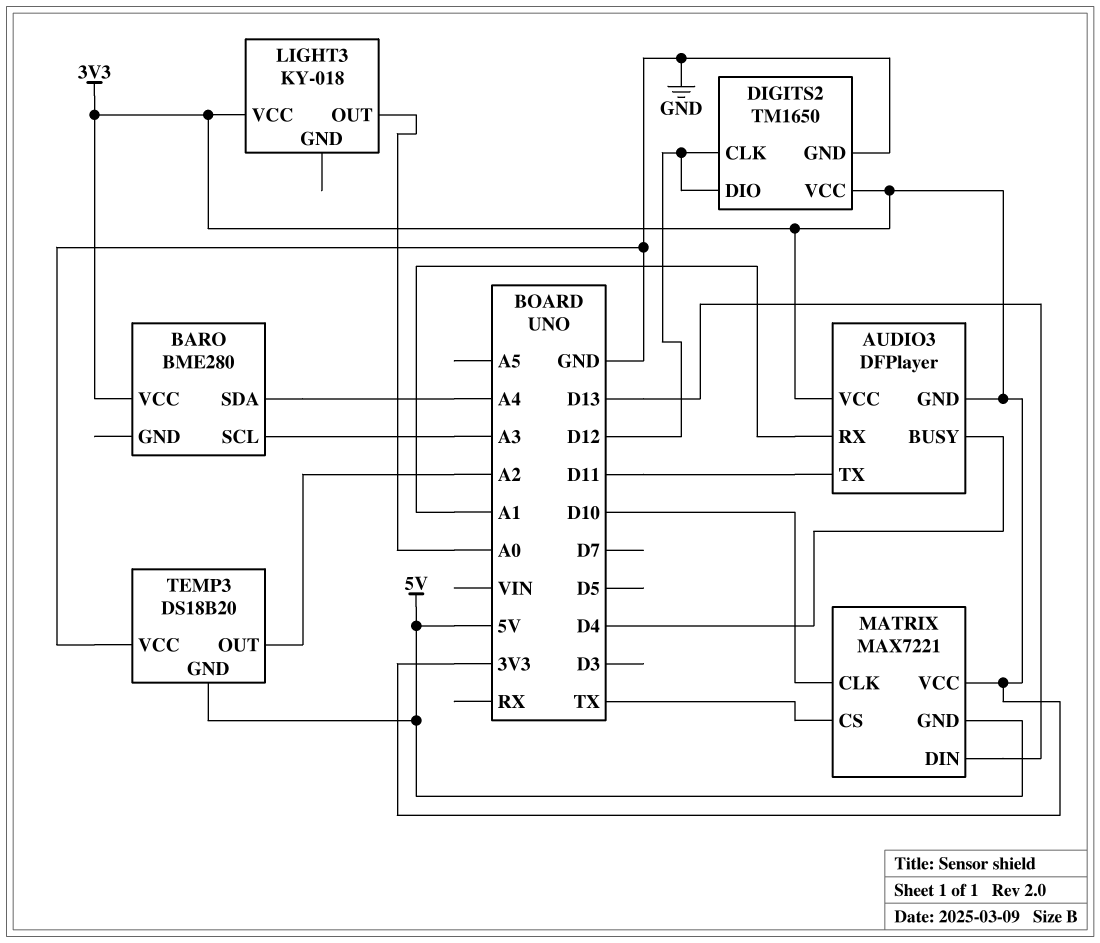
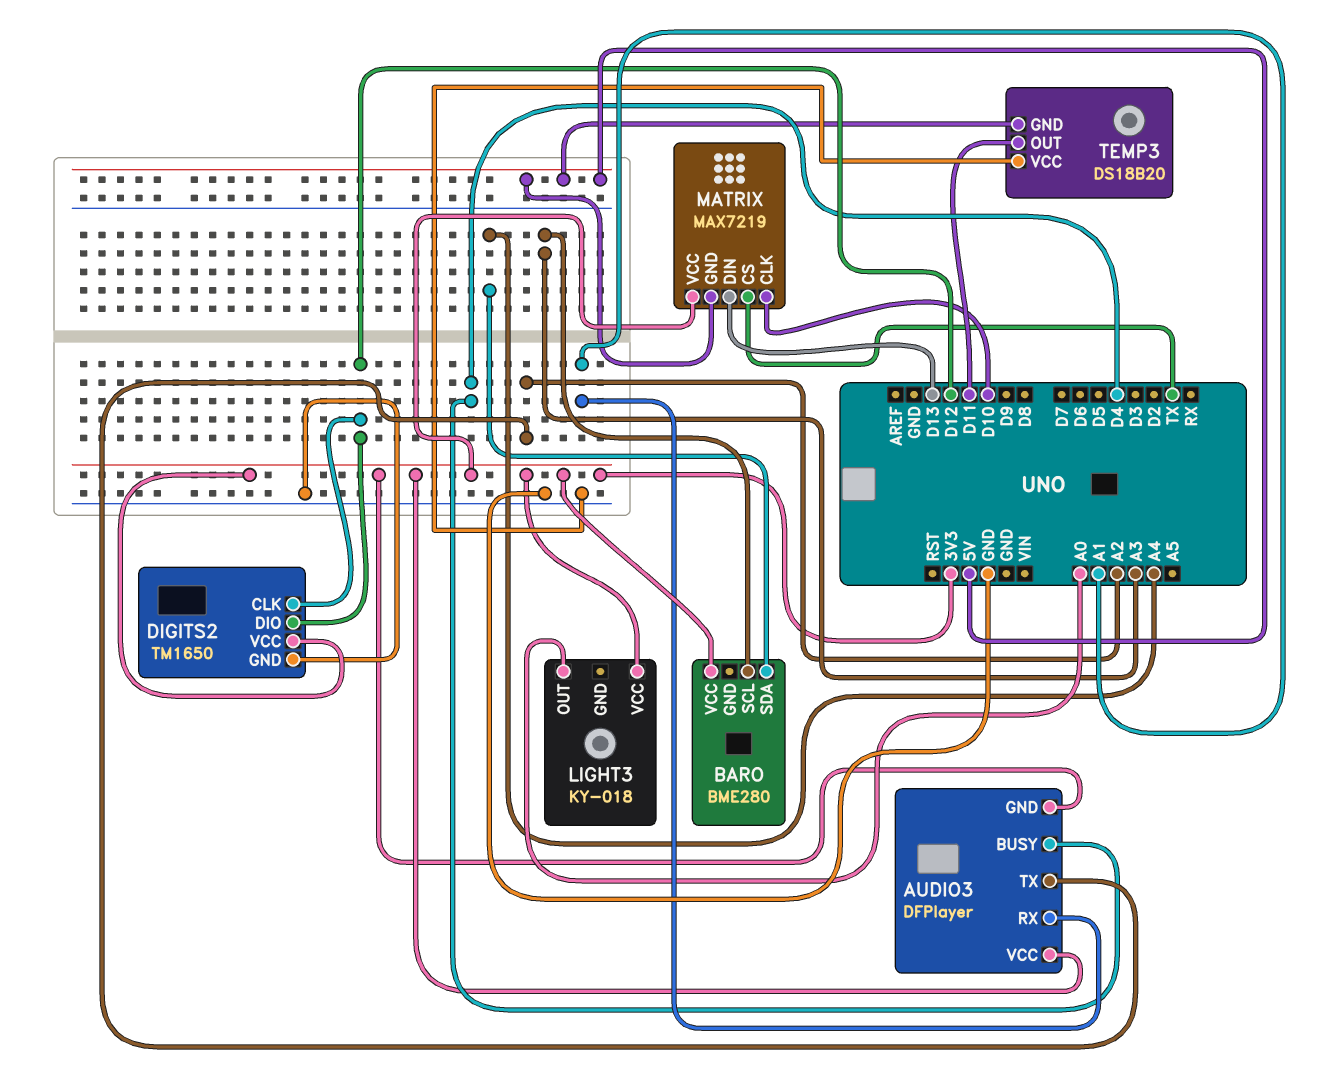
AUDIO3 pin TX: D11 -> A2
MATRIX: MAX7221 -> MAX7219
TEMP3 pin OUT: A2 -> D11

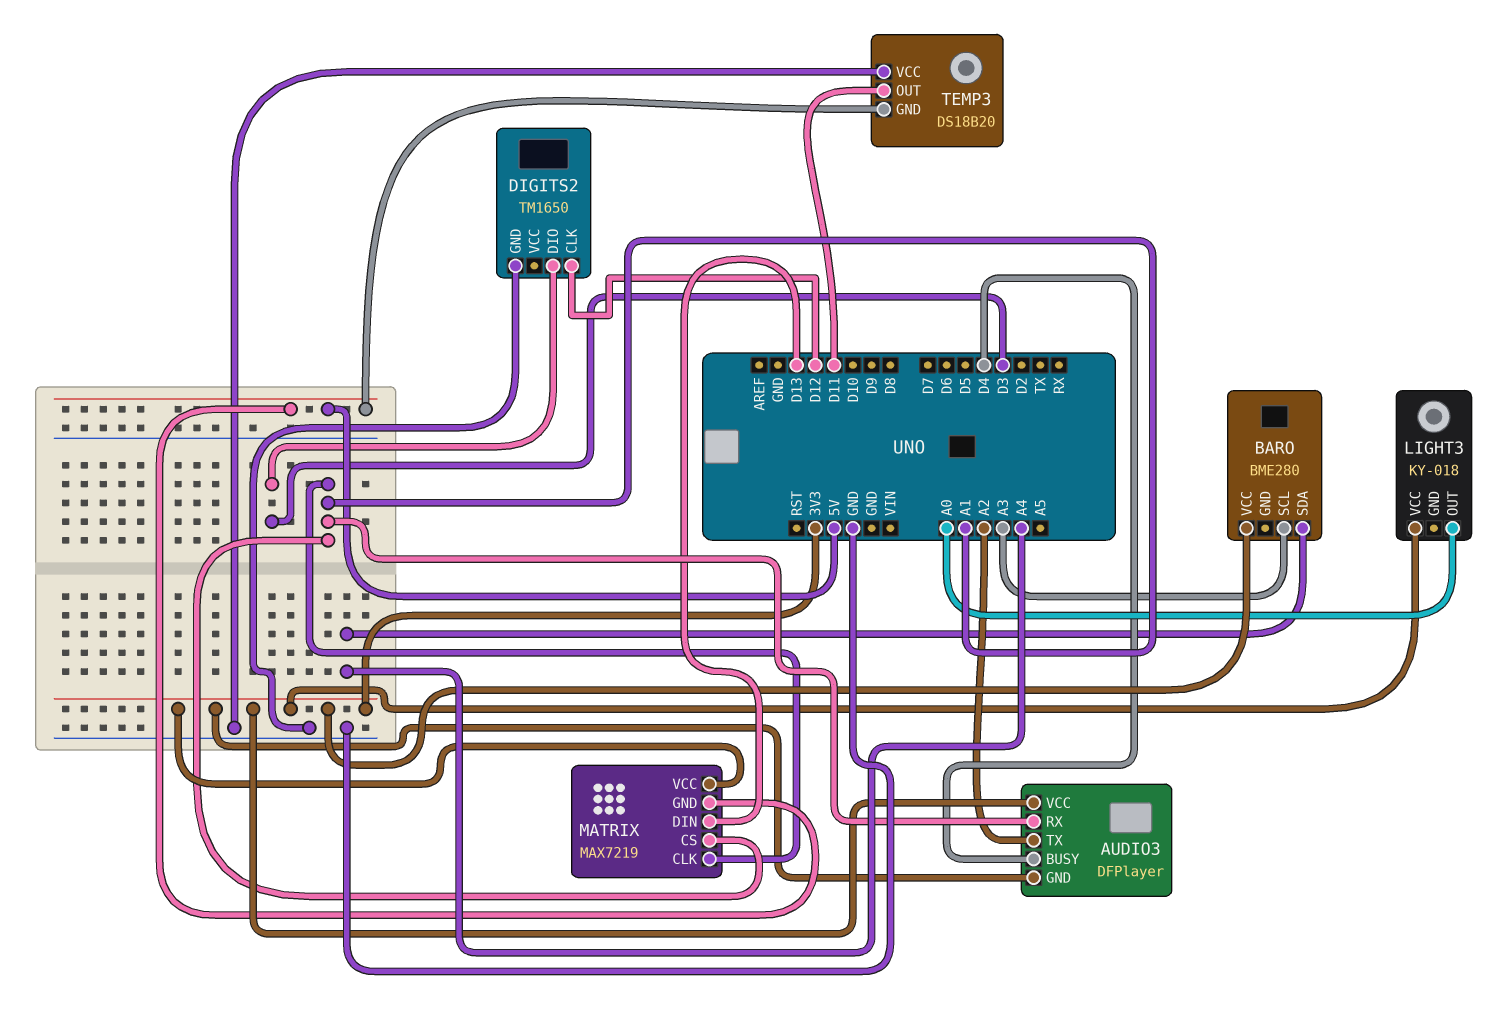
DIGITS2 pin DIO: D12 -> D3
DIGITS2 pin VCC: 3V3 -> none
MATRIX pin CLK: D10 -> A1
MATRIX pin CS: TX -> A1

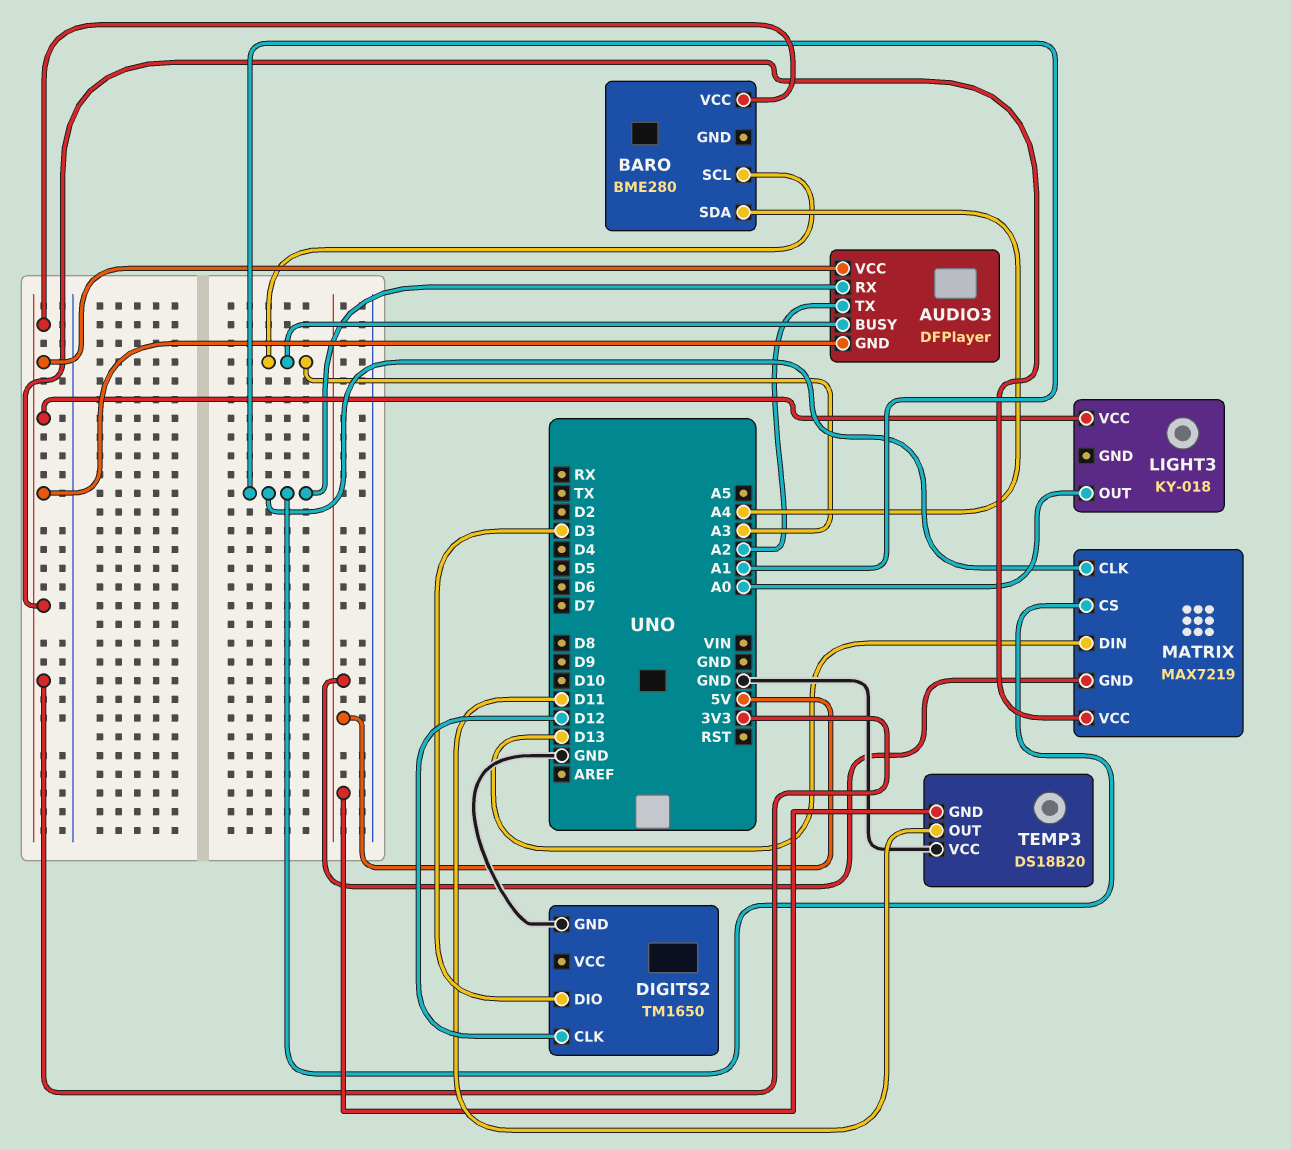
AUDIO3 pin BUSY: D4 -> A3

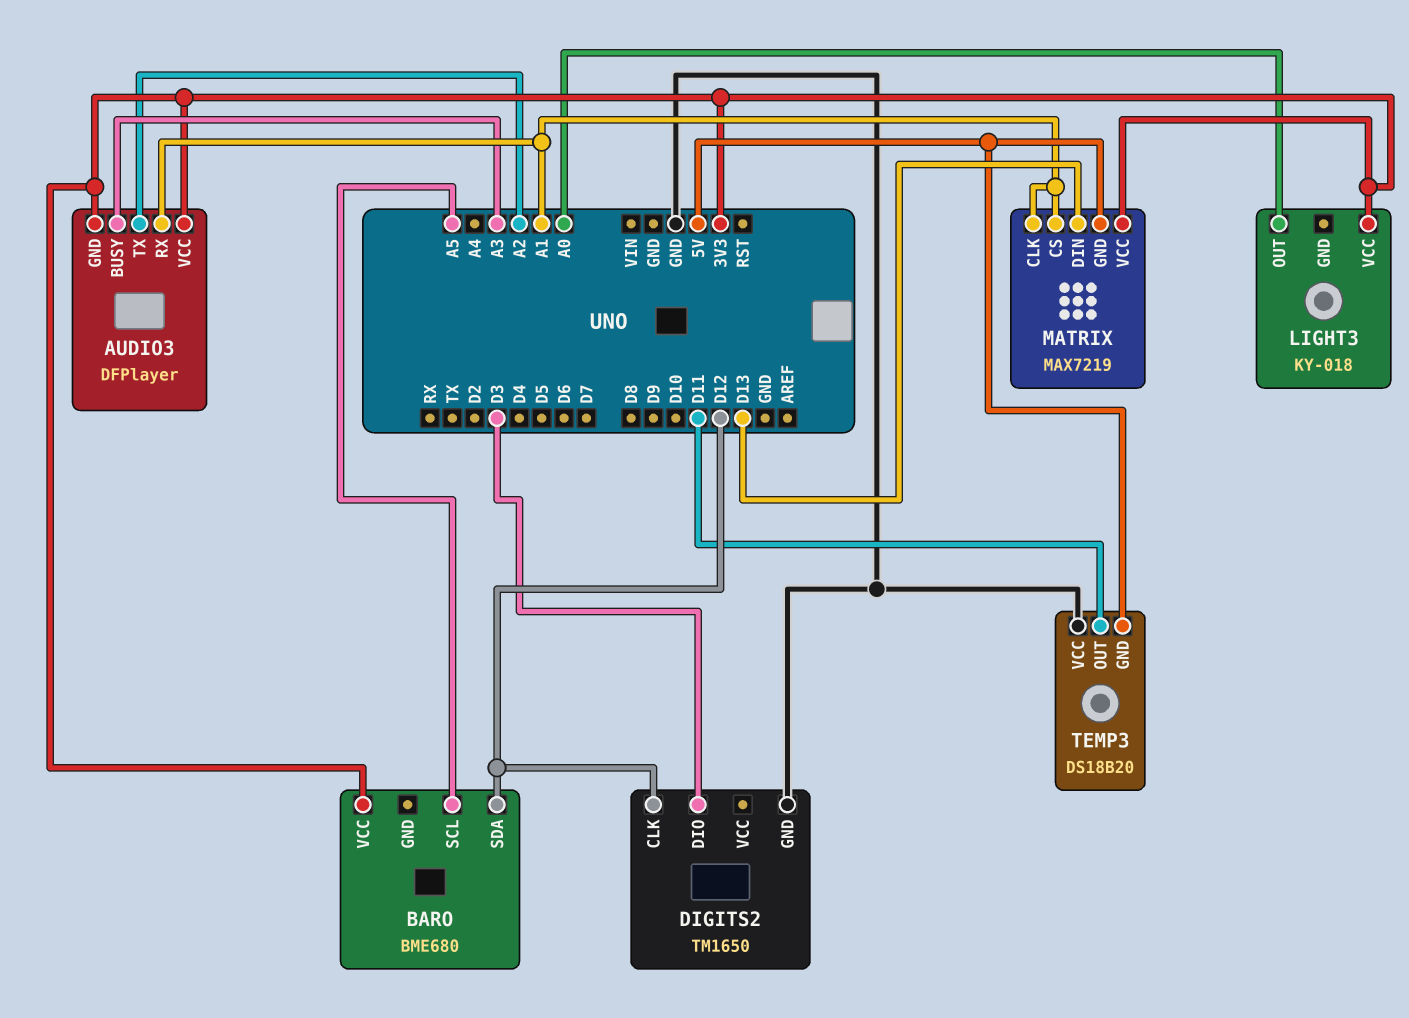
BARO: BME280 -> BME680
BARO pin SCL: A3 -> A5
BARO pin SDA: A4 -> D12

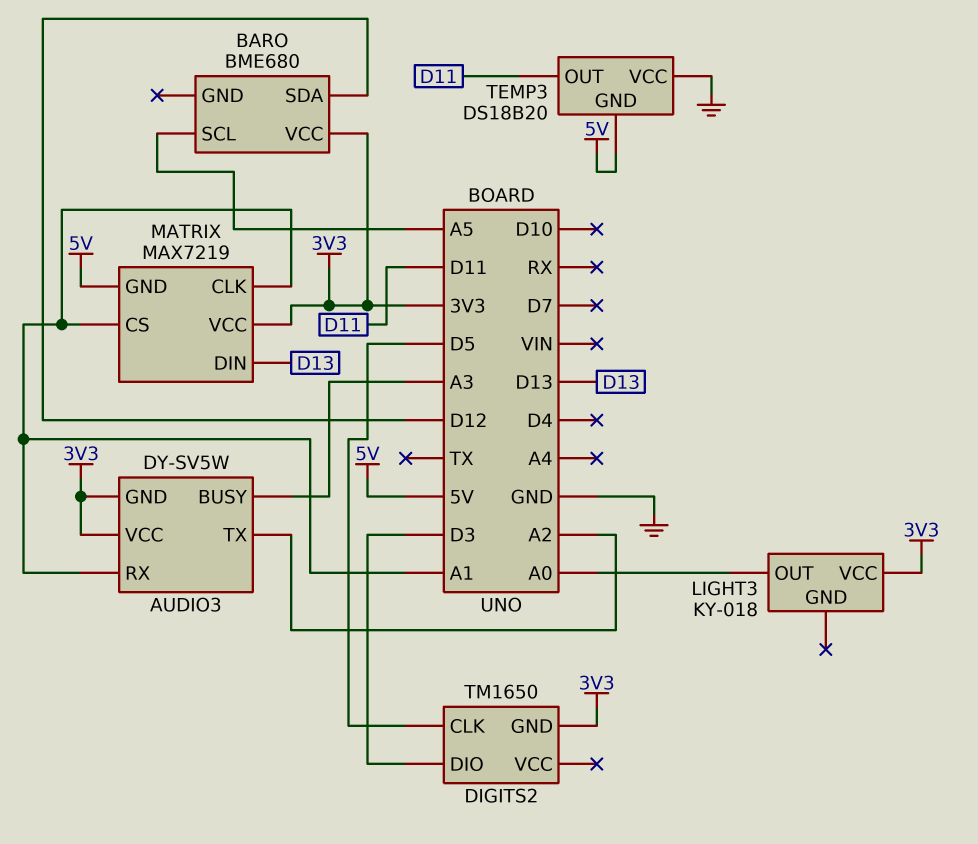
AUDIO3: DFPlayer -> DY-SV5W
DIGITS2 pin CLK: D12 -> D5
DIGITS2 pin GND: GND -> 3V3

